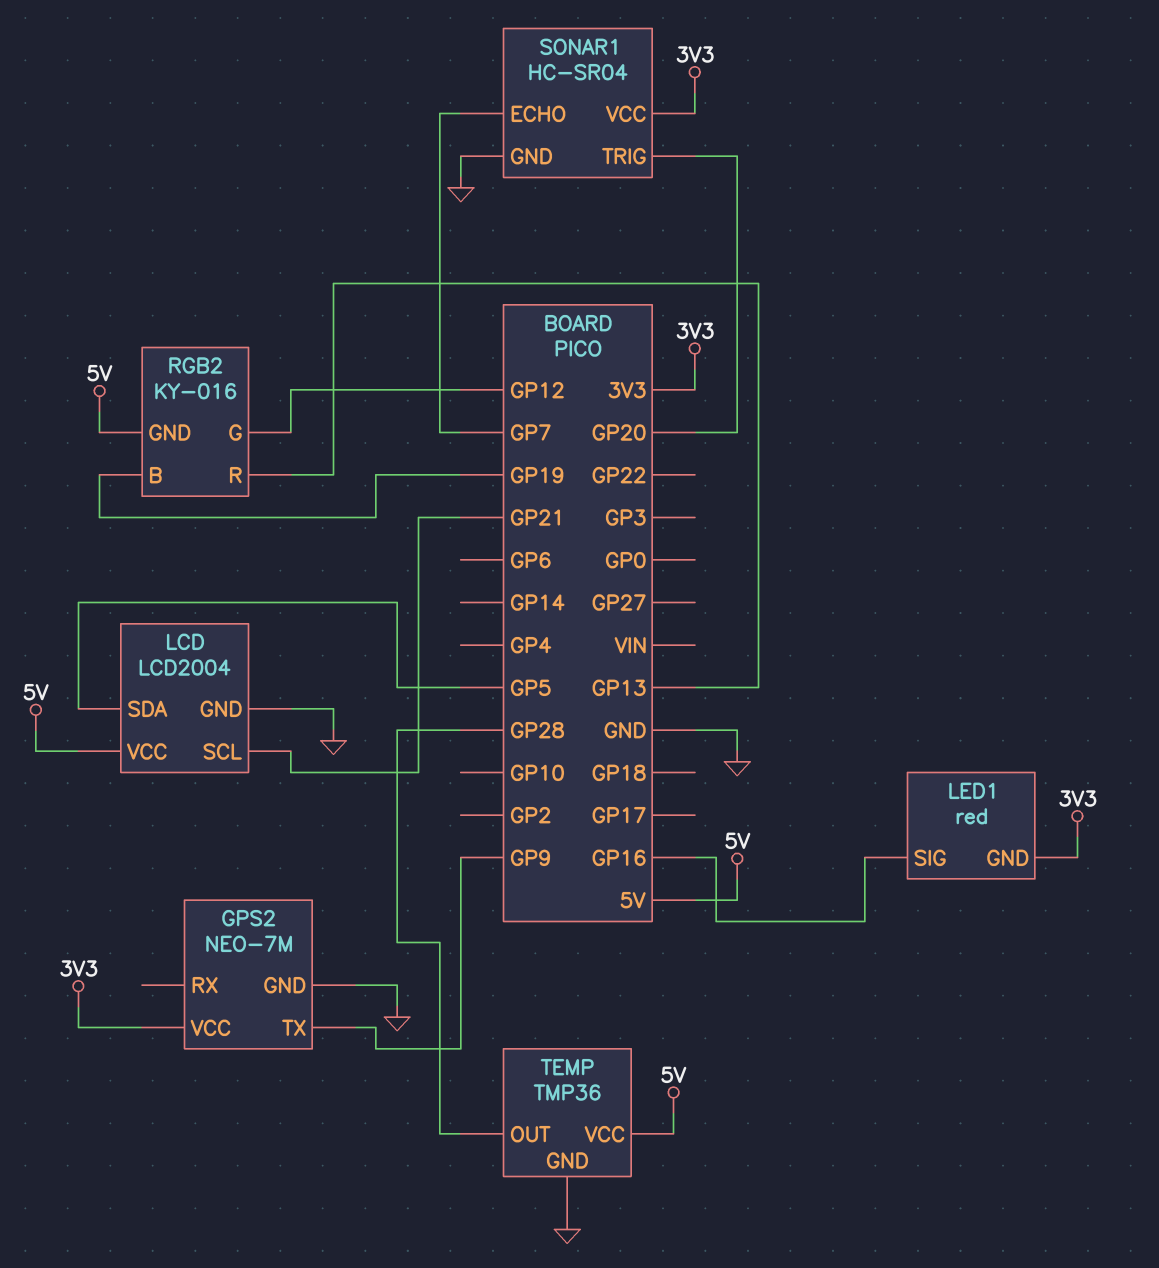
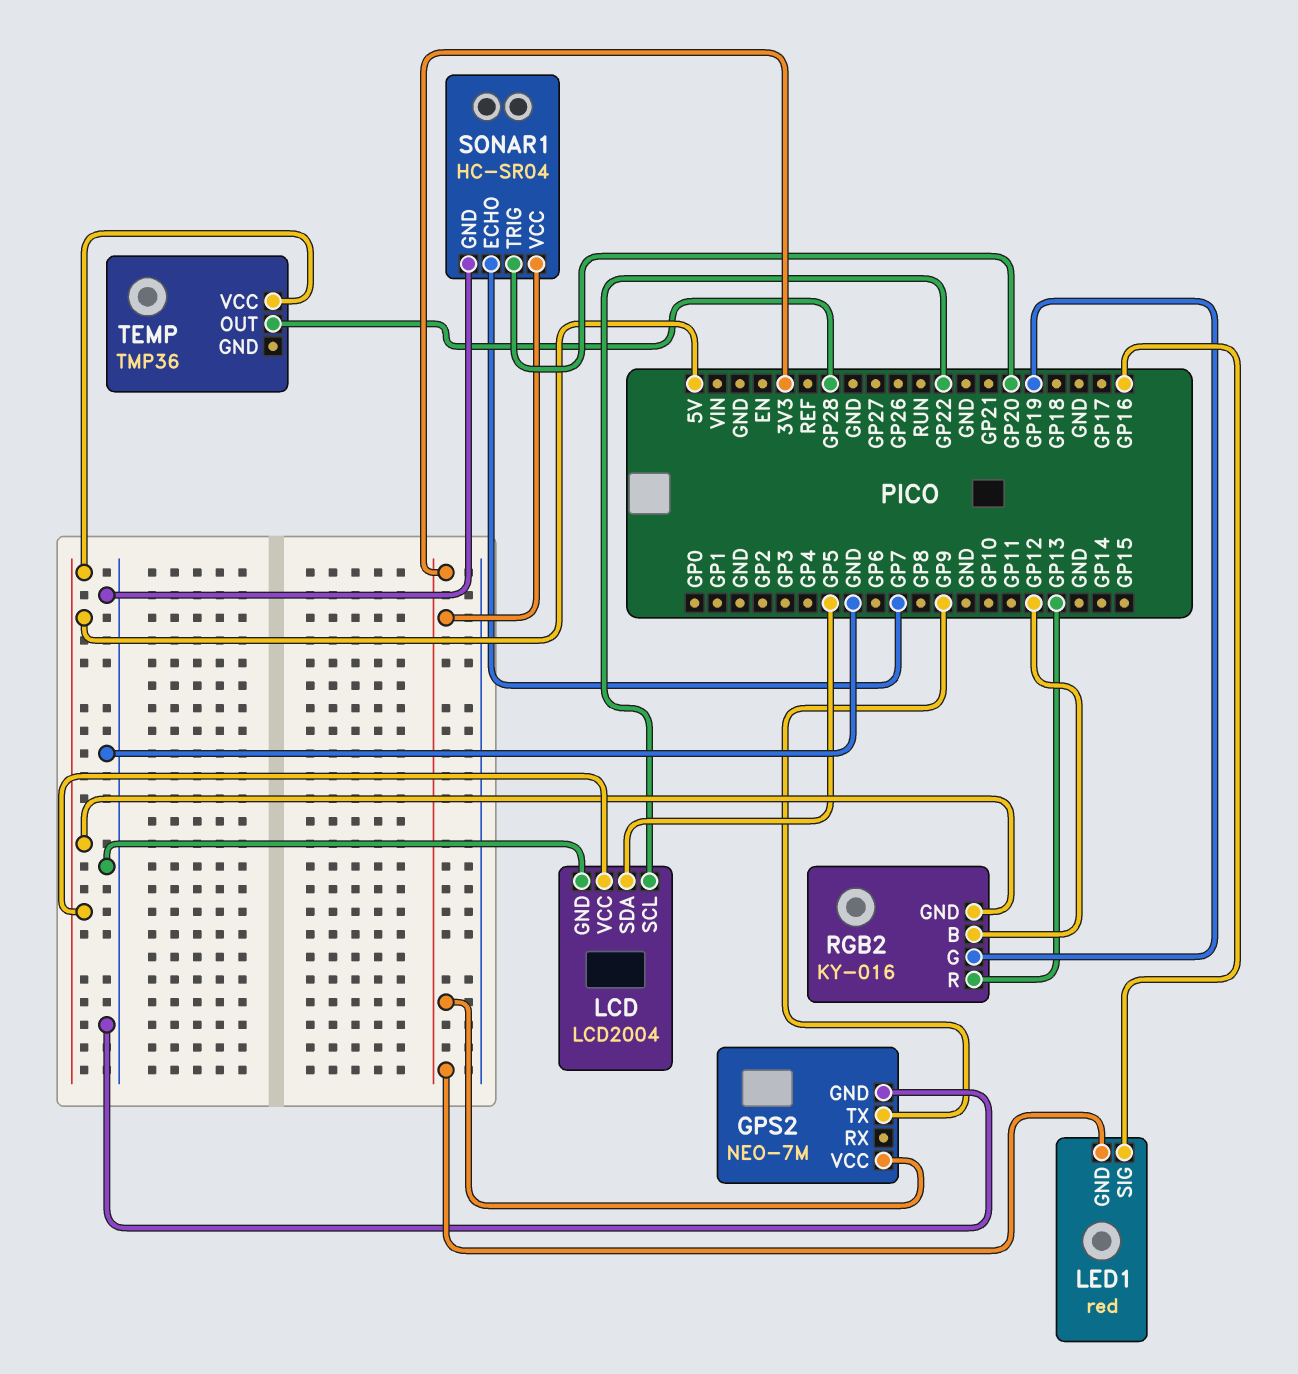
LCD pin SCL: GP21 -> GP22
RGB2 pin B: GP19 -> GP12
RGB2 pin G: GP12 -> GP19
TEMP pin GND: GND -> none

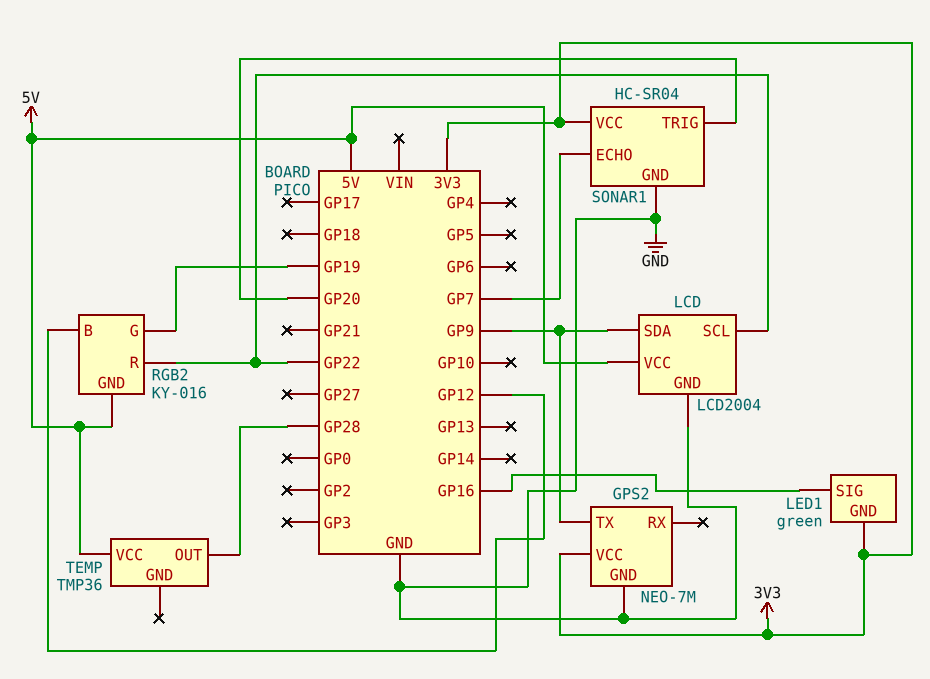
LCD pin SDA: GP5 -> GP9
LED1: red -> green
RGB2 pin R: GP13 -> GP22

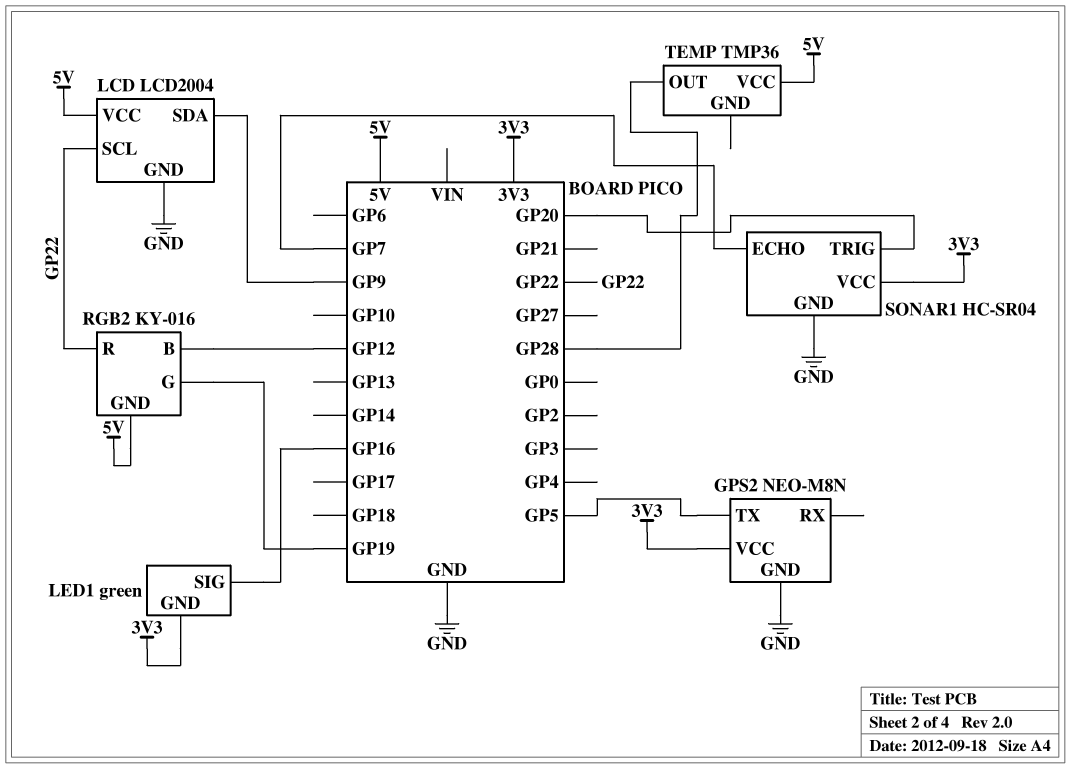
GPS2: NEO-7M -> NEO-M8N
GPS2 pin TX: GP9 -> GP5

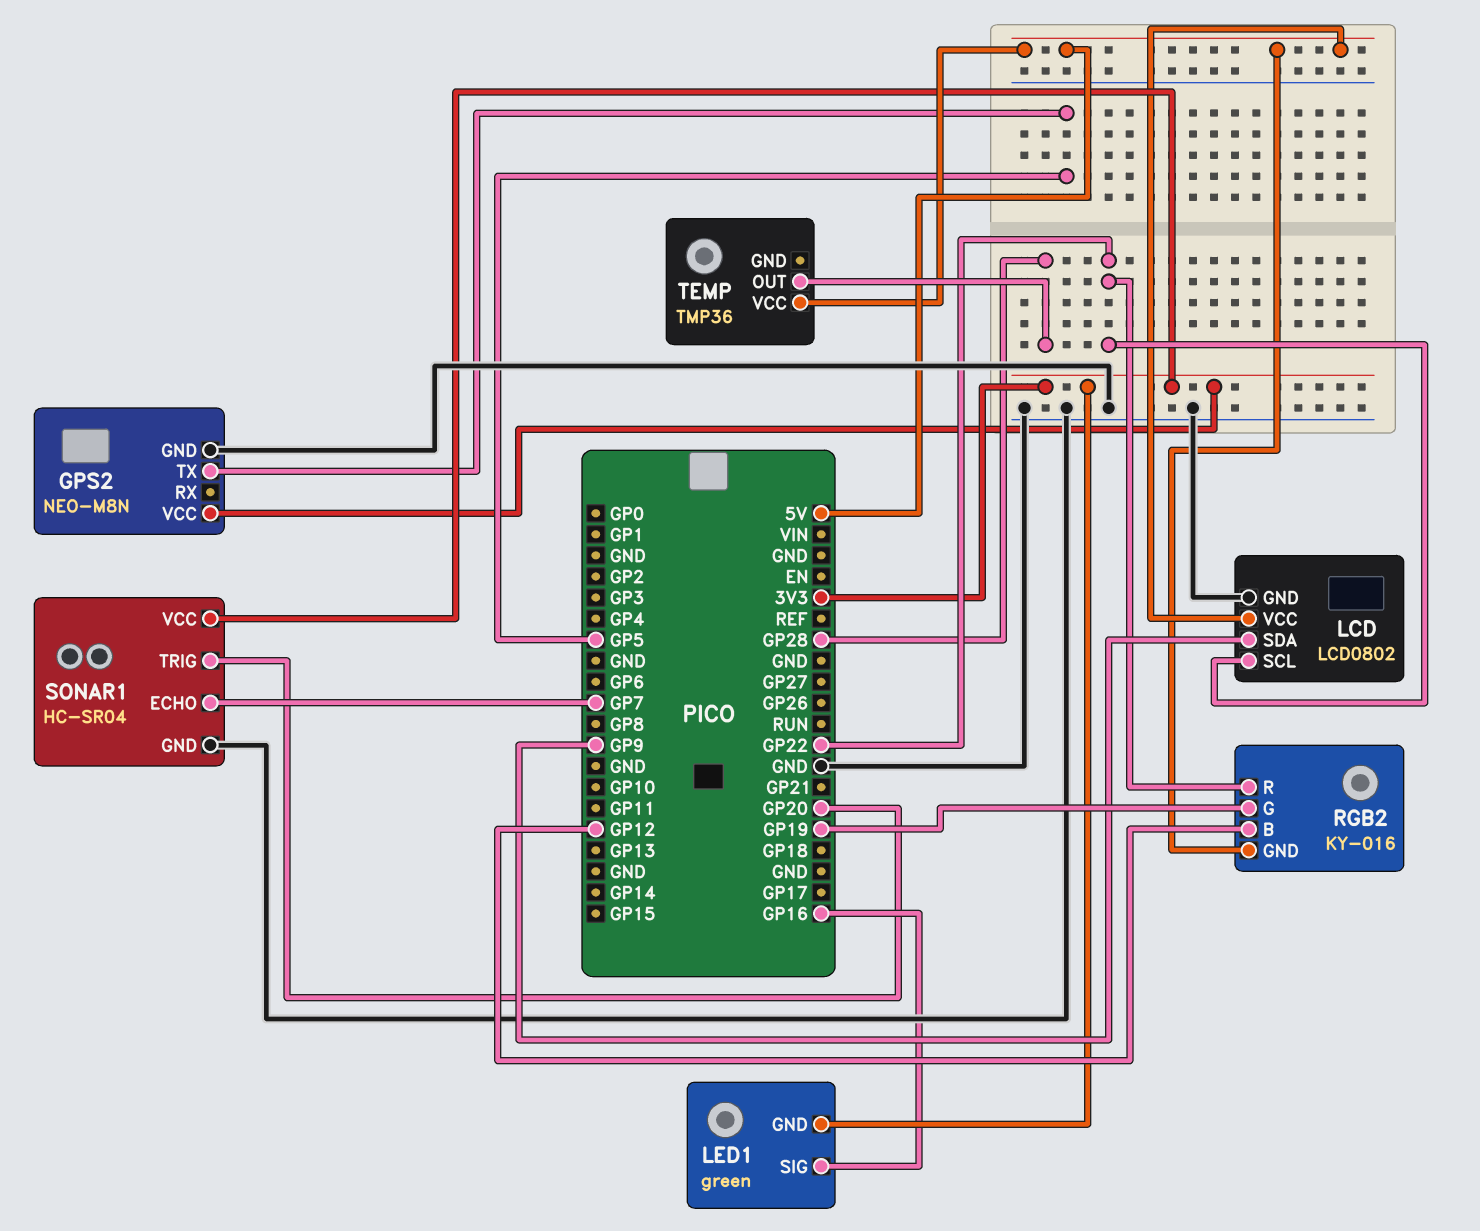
LCD: LCD2004 -> LCD0802

